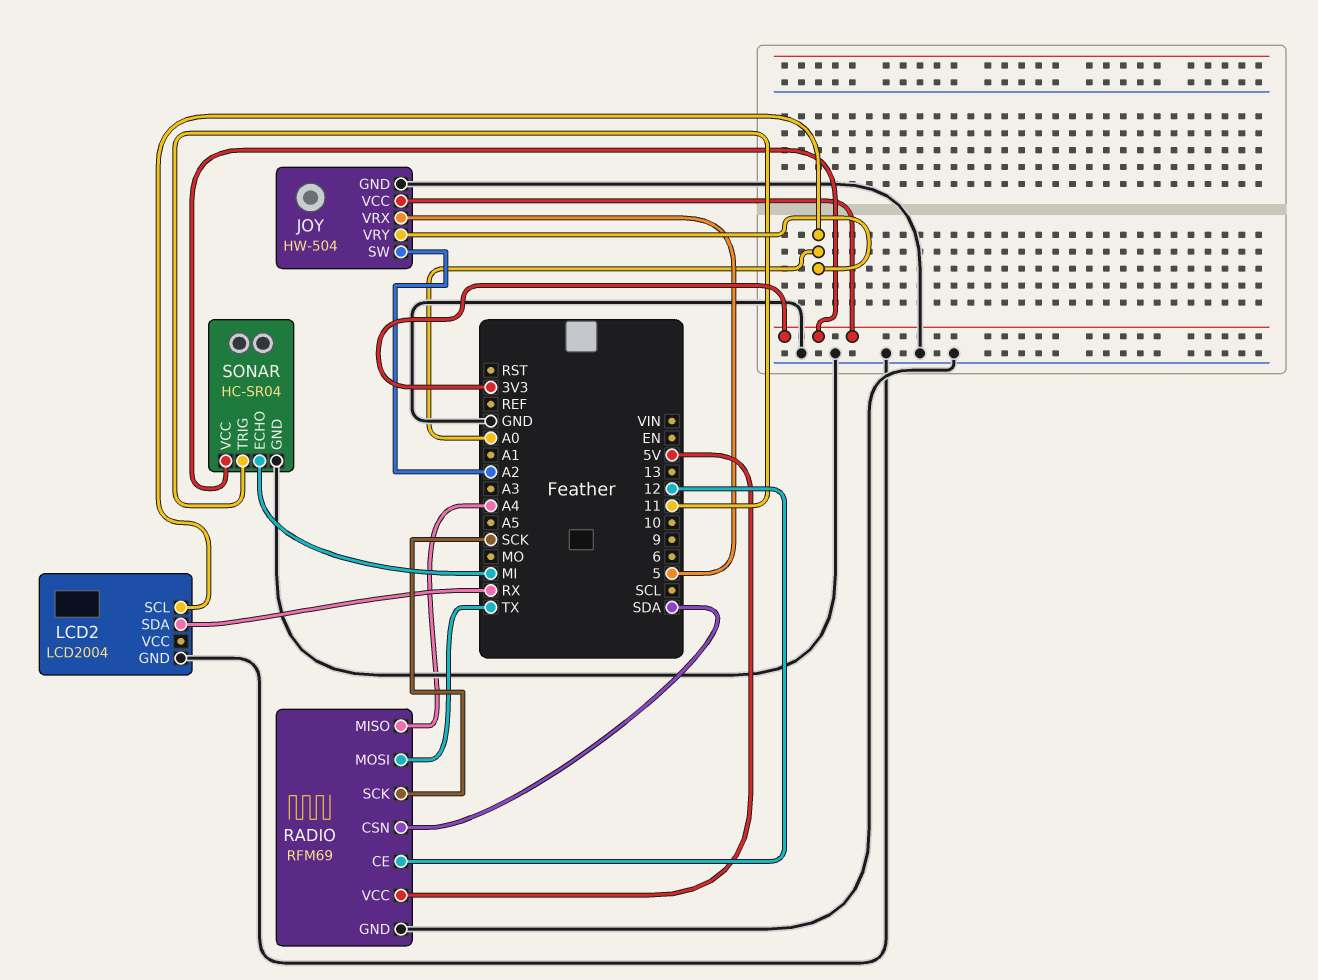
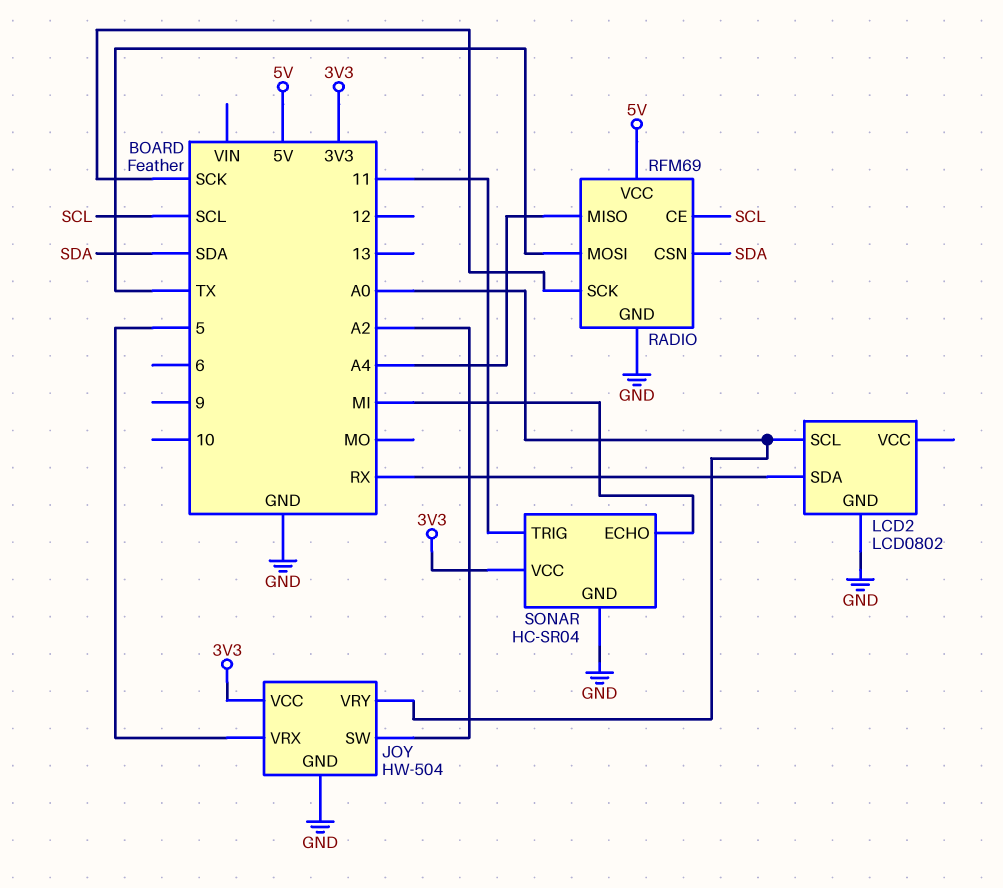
LCD2: LCD2004 -> LCD0802
RADIO pin CE: 12 -> SCL

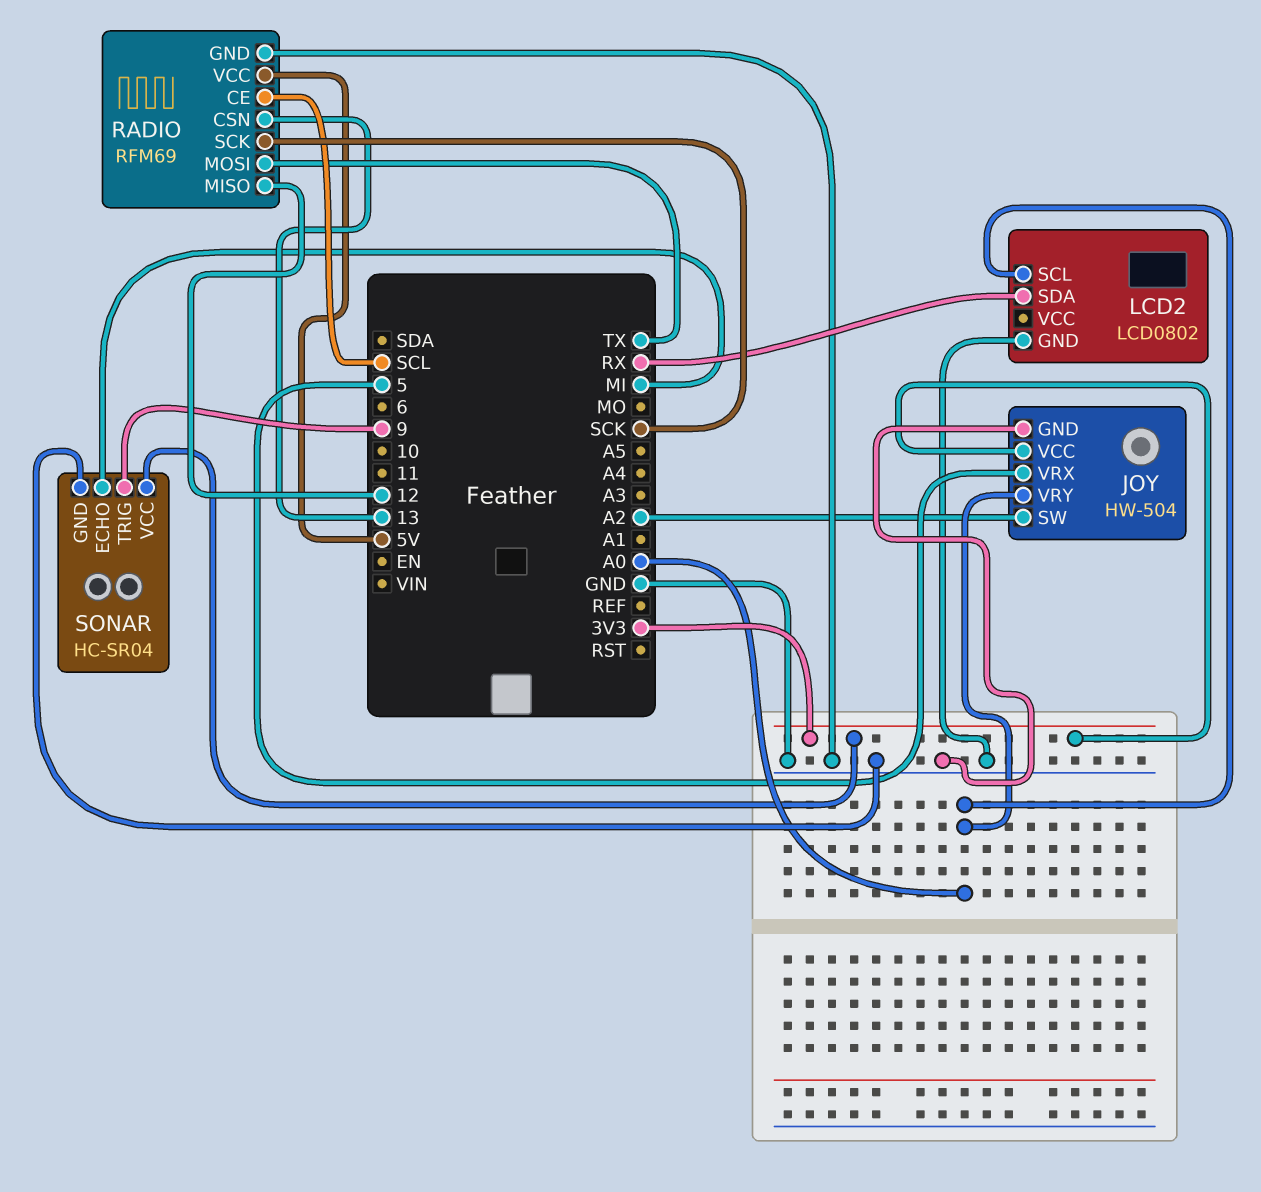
RADIO pin CSN: SDA -> 13
RADIO pin MISO: A4 -> 12
SONAR pin TRIG: 11 -> 9

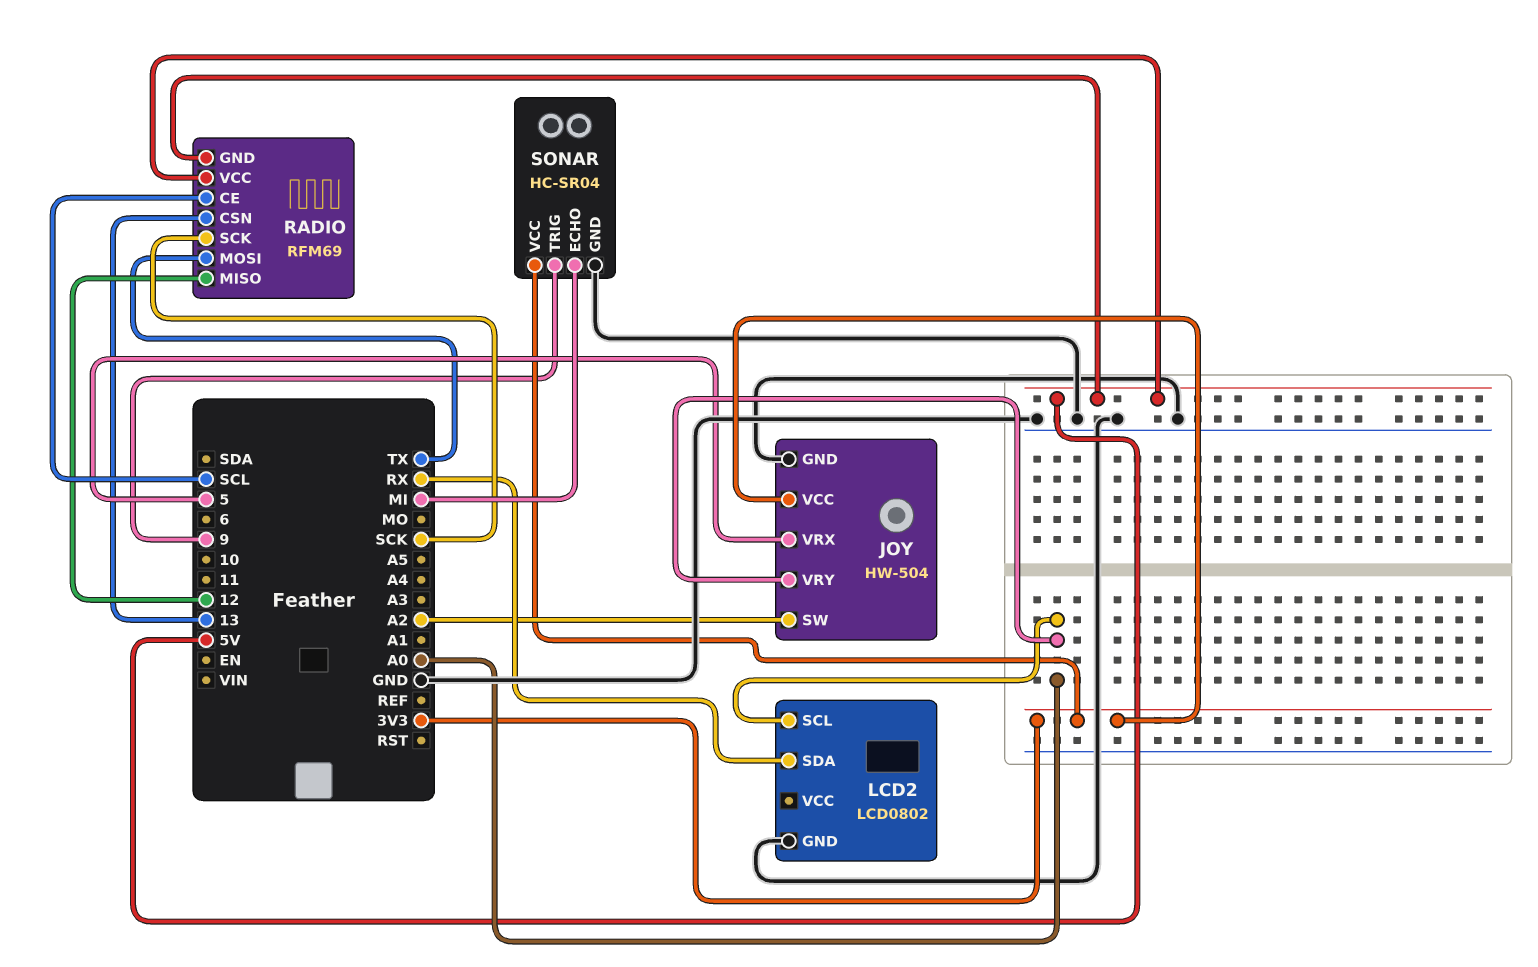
RADIO pin GND: GND -> 5V

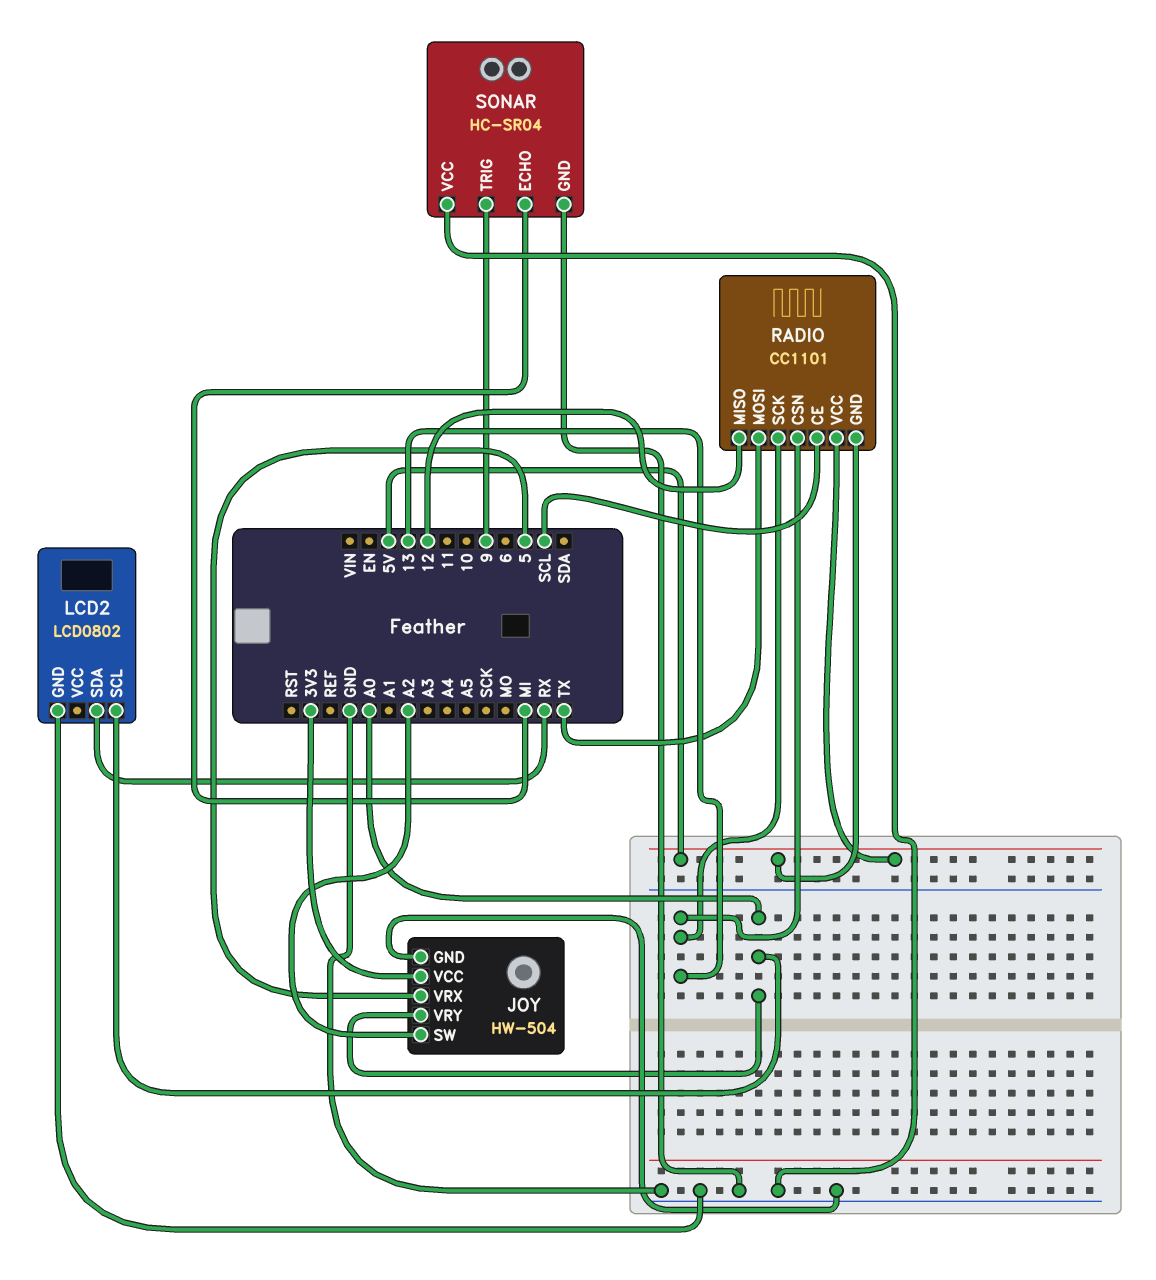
RADIO: RFM69 -> CC1101
RADIO pin SCK: SCK -> 13
SONAR pin VCC: 3V3 -> GND

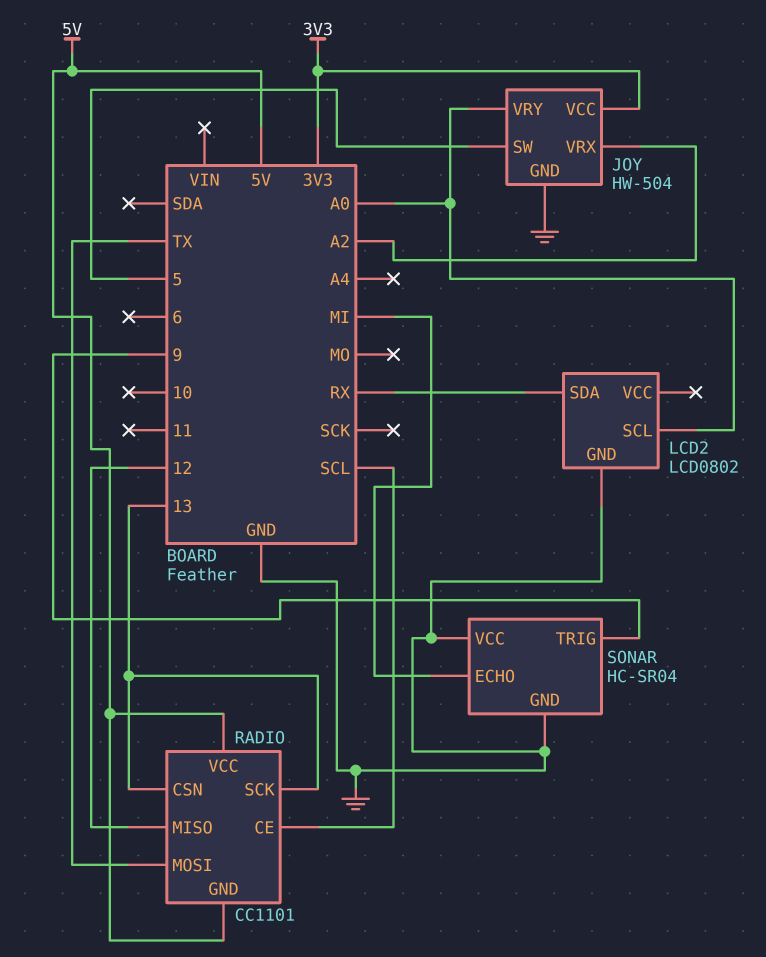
JOY pin SW: A2 -> 5
JOY pin VRX: 5 -> A2

